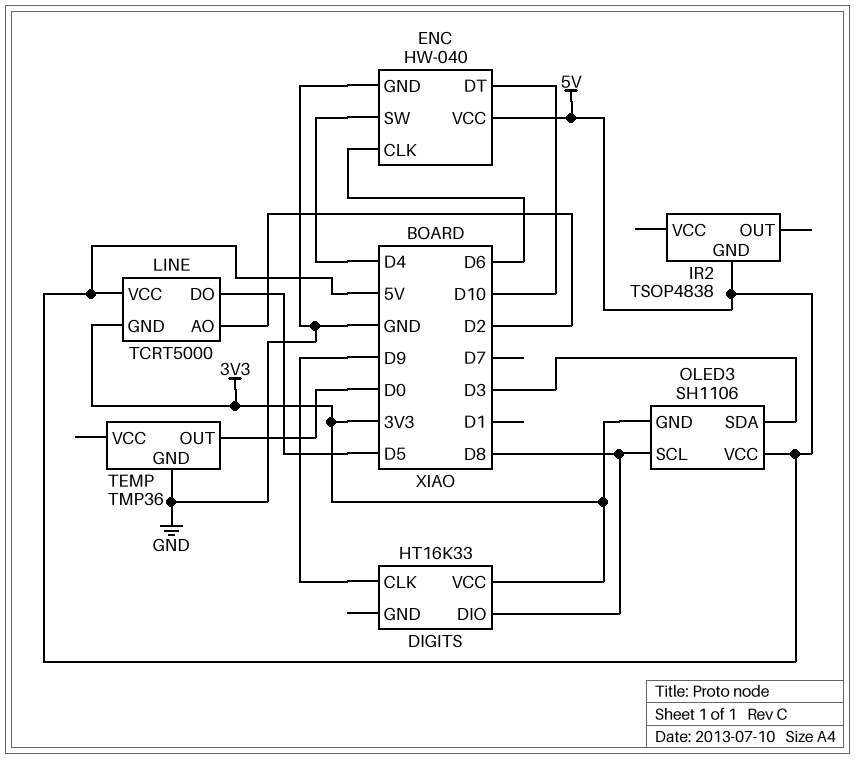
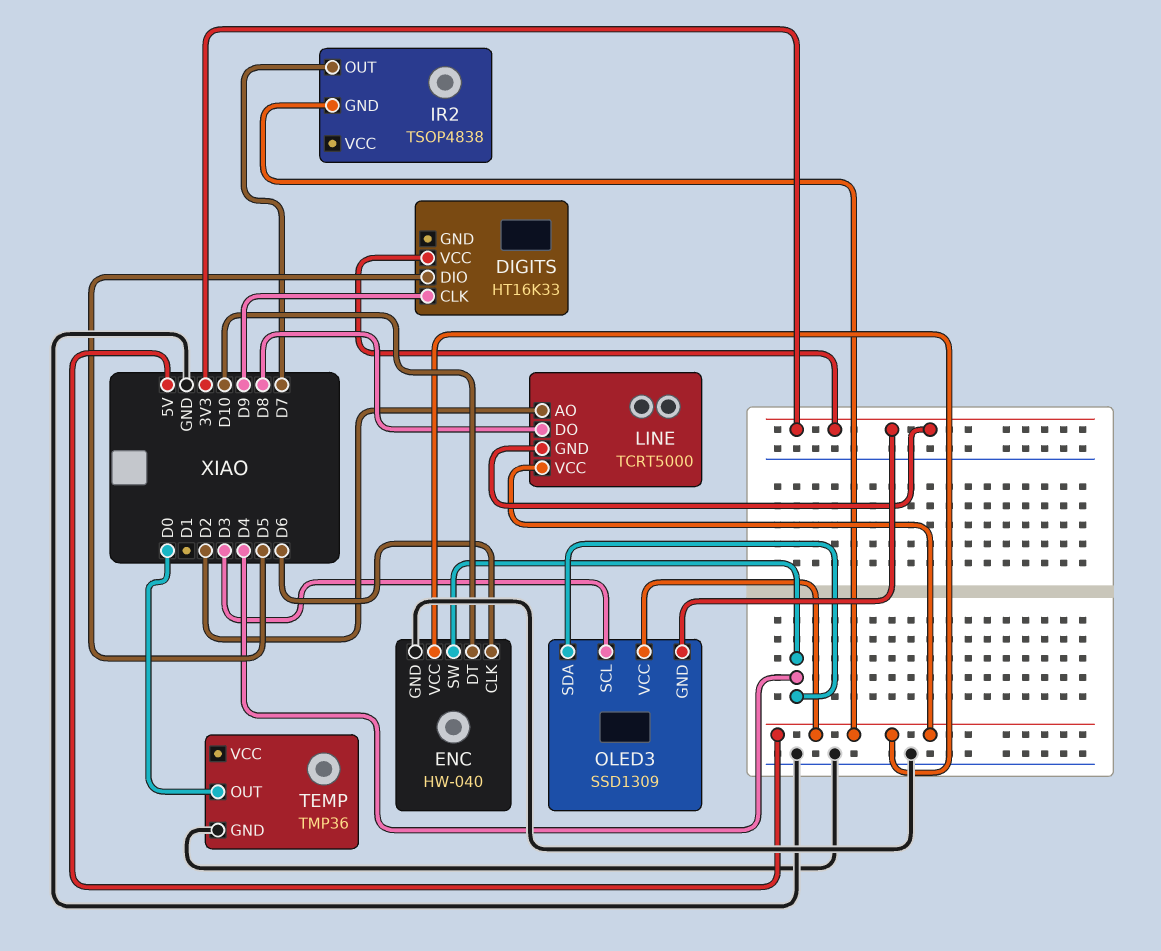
DIGITS pin DIO: D8 -> D5
IR2 pin OUT: none -> D7
LINE pin DO: D5 -> D8
OLED3: SH1106 -> SSD1309
OLED3 pin SCL: D8 -> D3
OLED3 pin SDA: D3 -> D4

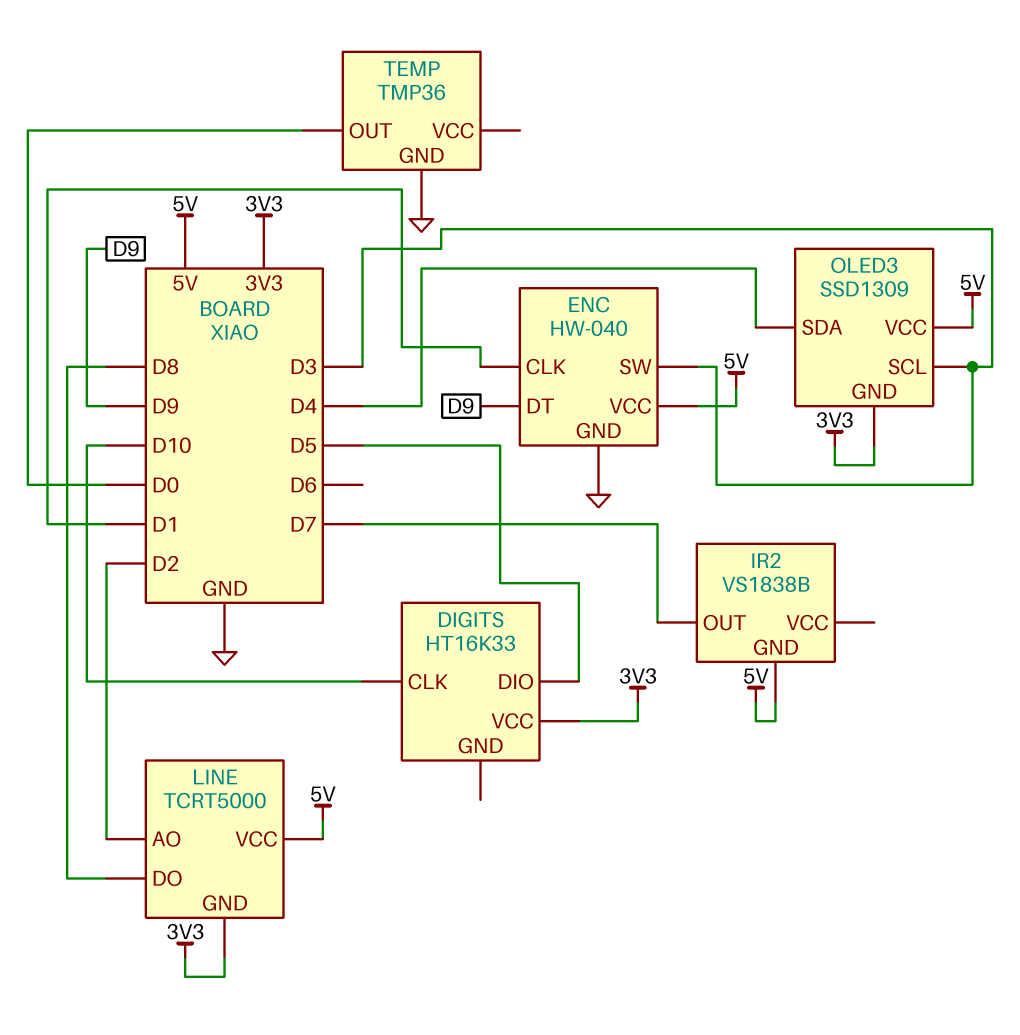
DIGITS pin CLK: D9 -> D10
ENC pin CLK: D6 -> D1
ENC pin DT: D10 -> D9
ENC pin SW: D4 -> D3
IR2: TSOP4838 -> VS1838B

